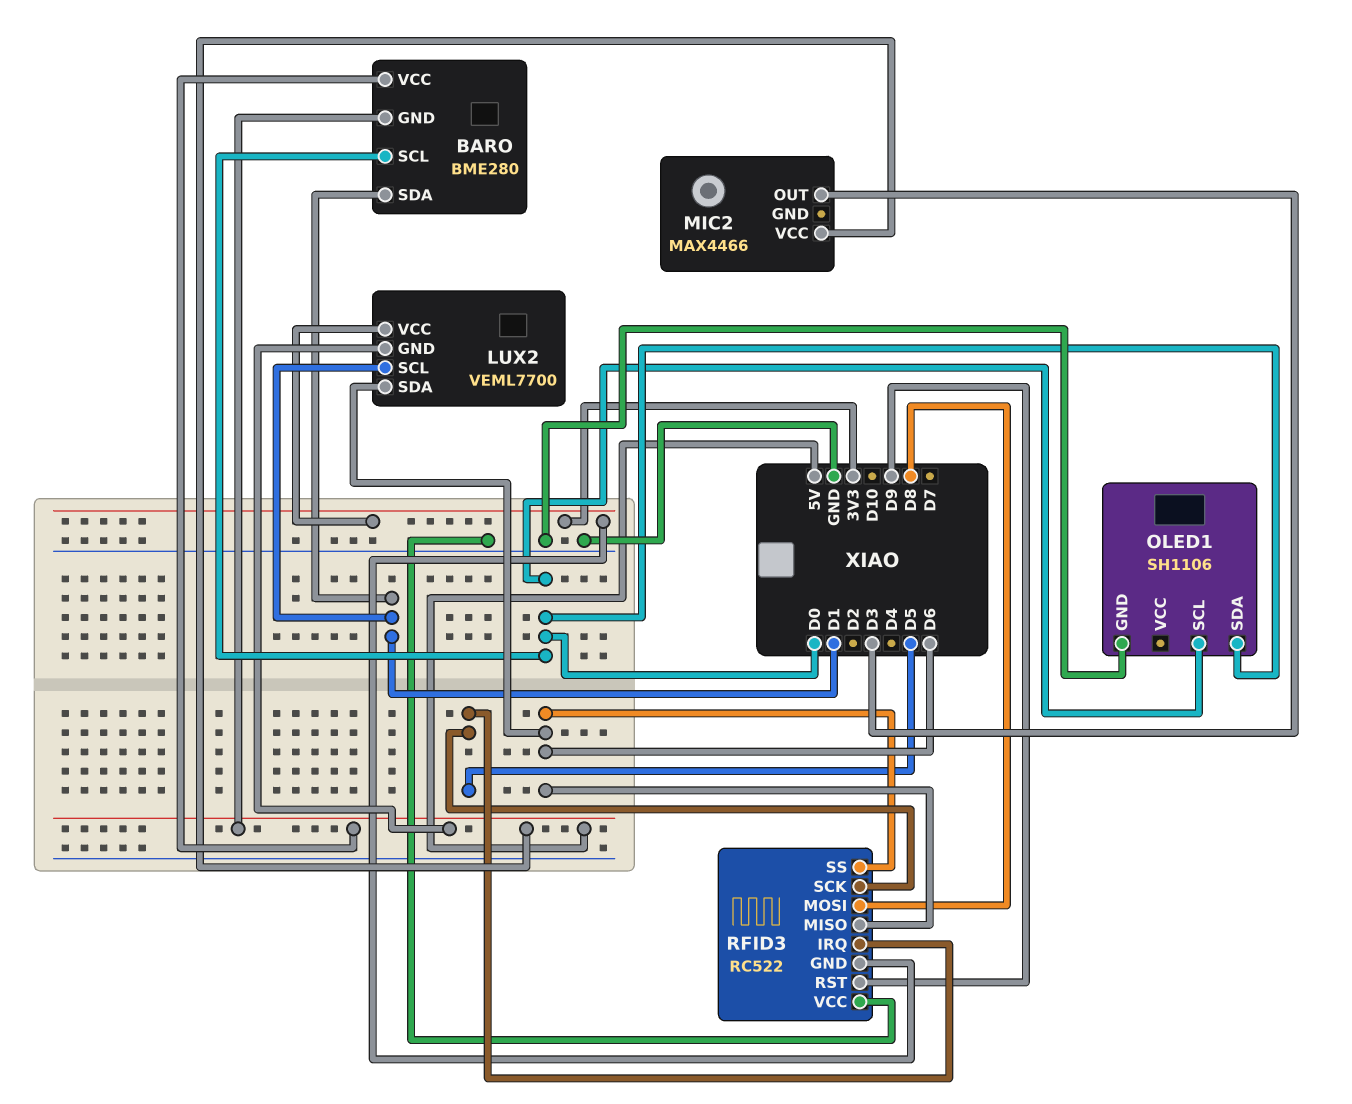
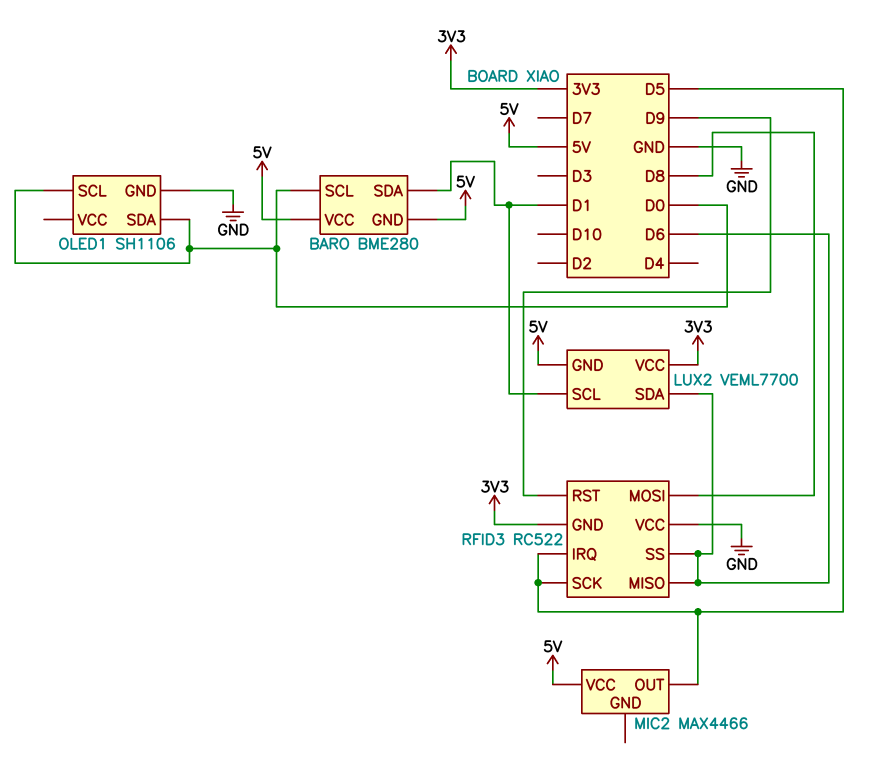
MIC2 pin OUT: D3 -> D5

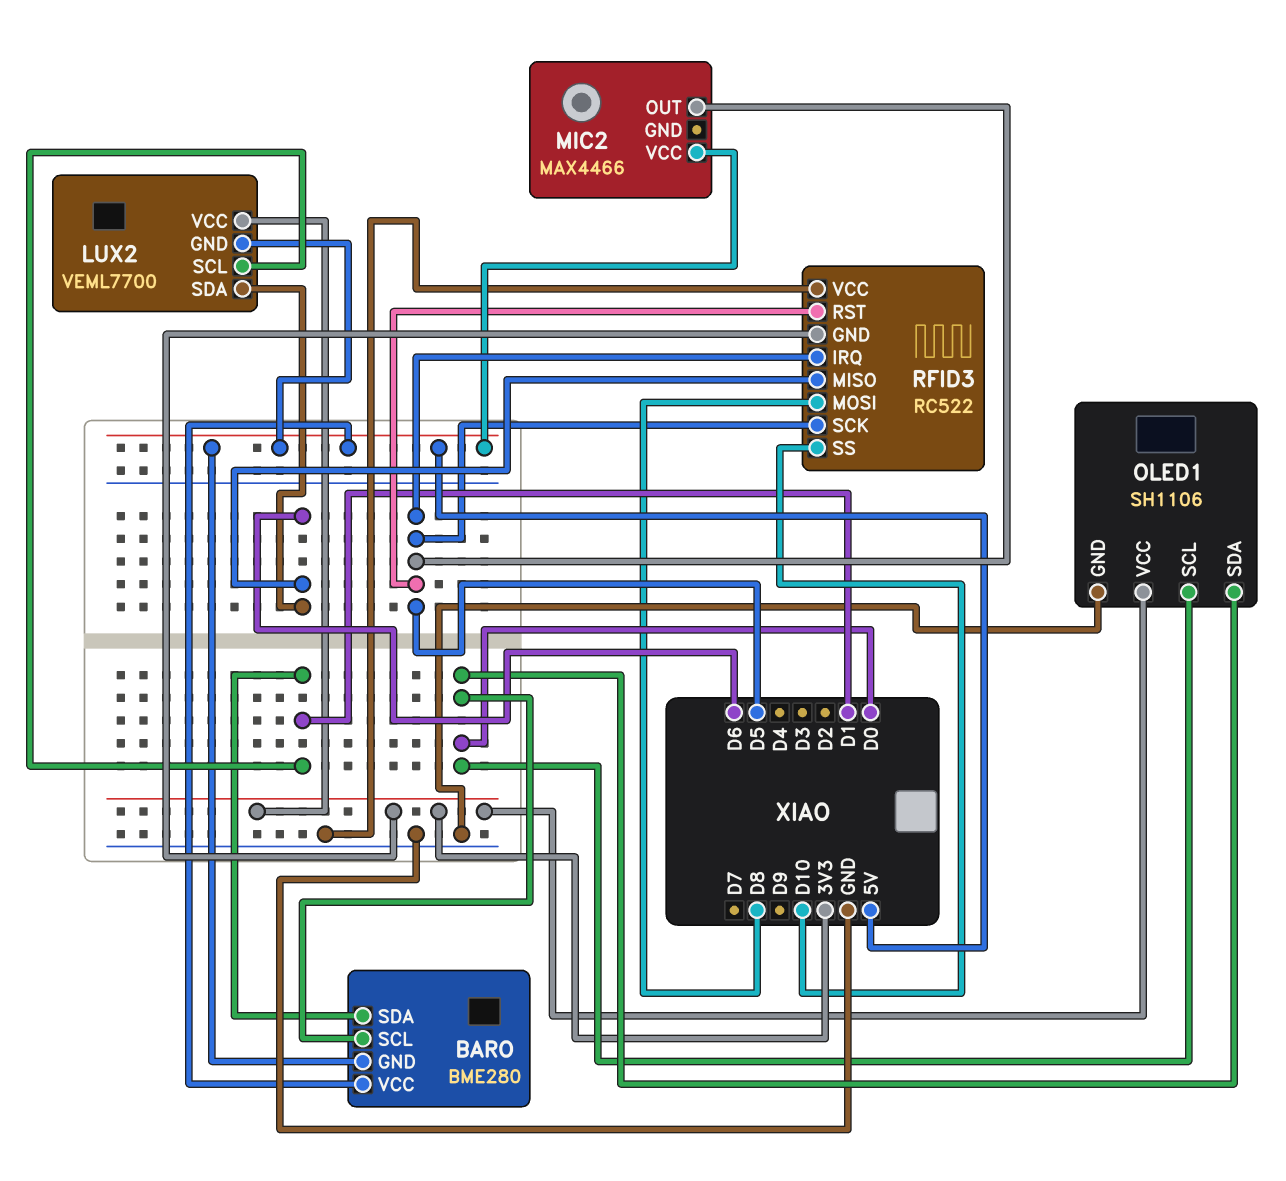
OLED1 pin VCC: none -> 3V3
RFID3 pin RST: D9 -> D5
RFID3 pin SS: D6 -> D10

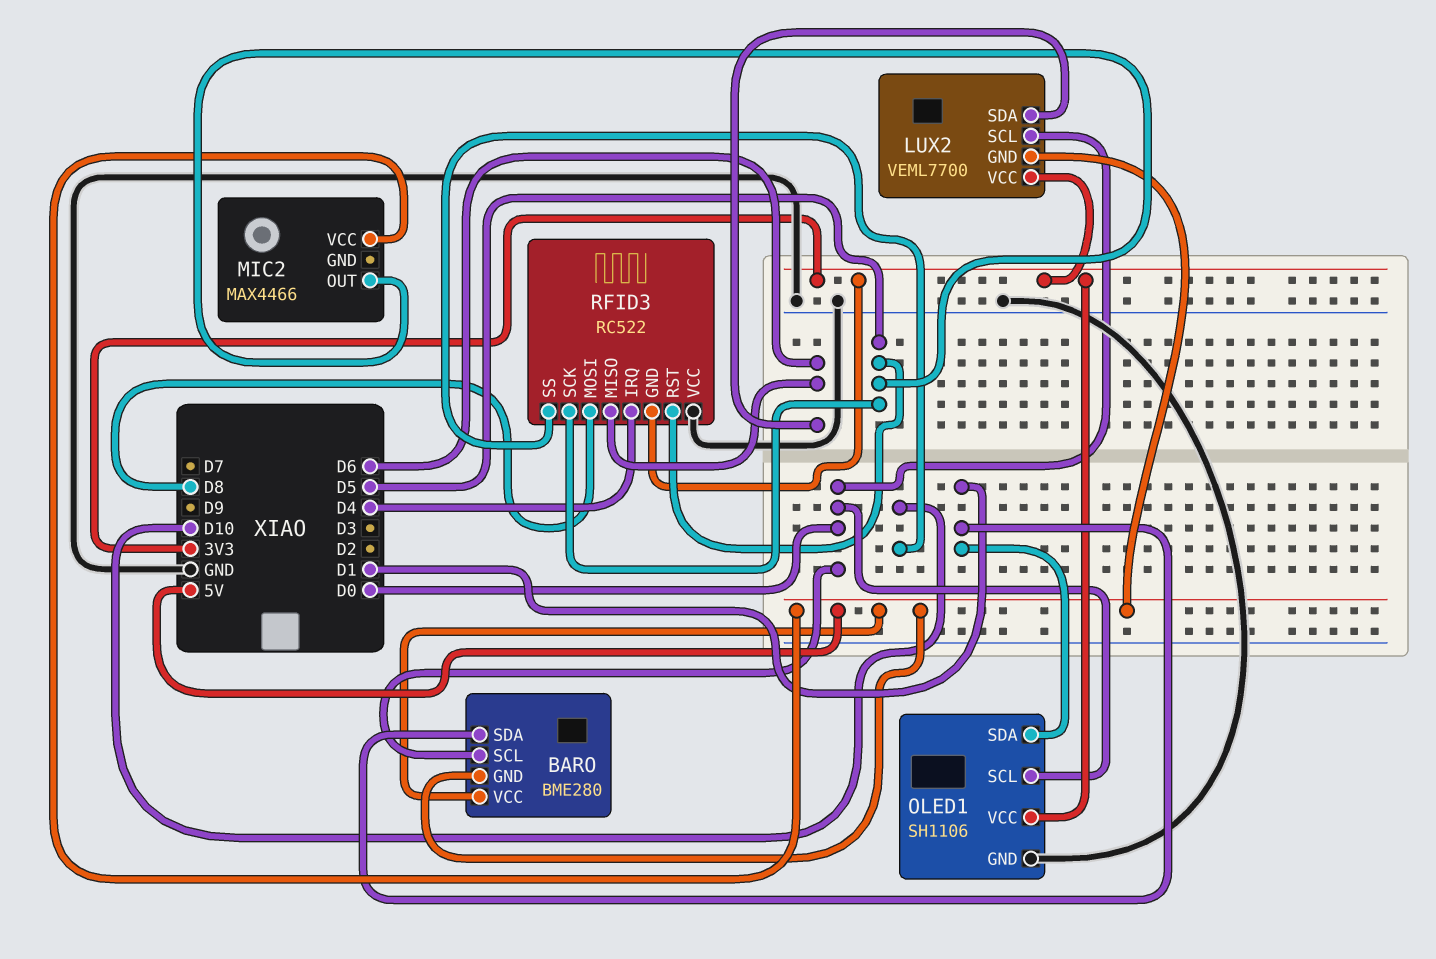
LUX2 pin SCL: D1 -> D0
OLED1 pin SDA: D0 -> D1
RFID3 pin IRQ: D5 -> D4

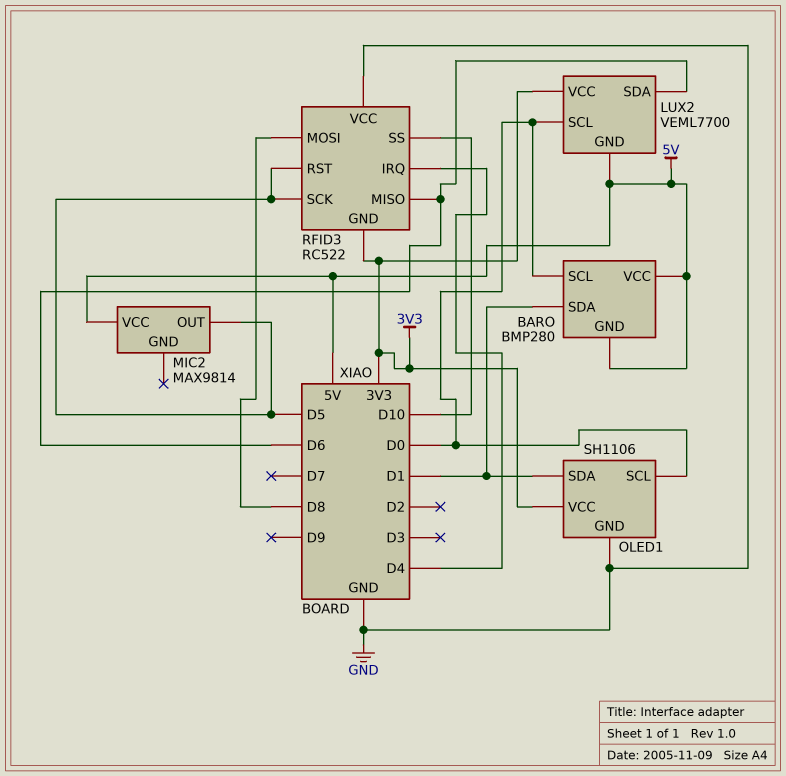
BARO: BME280 -> BMP280
MIC2: MAX4466 -> MAX9814

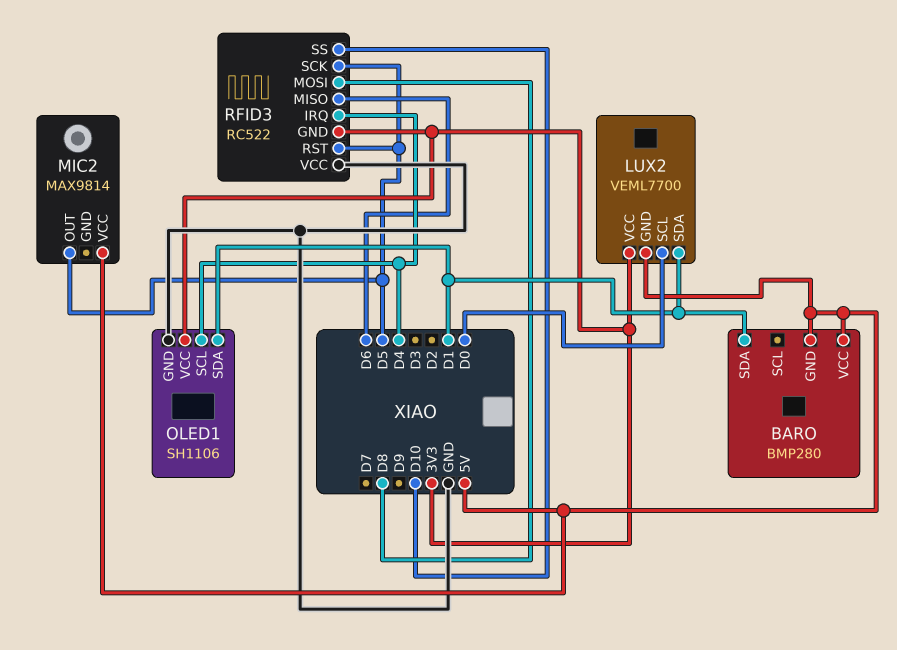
BARO pin SCL: D0 -> none
LUX2 pin SDA: D6 -> D1
OLED1 pin SCL: D0 -> D4

